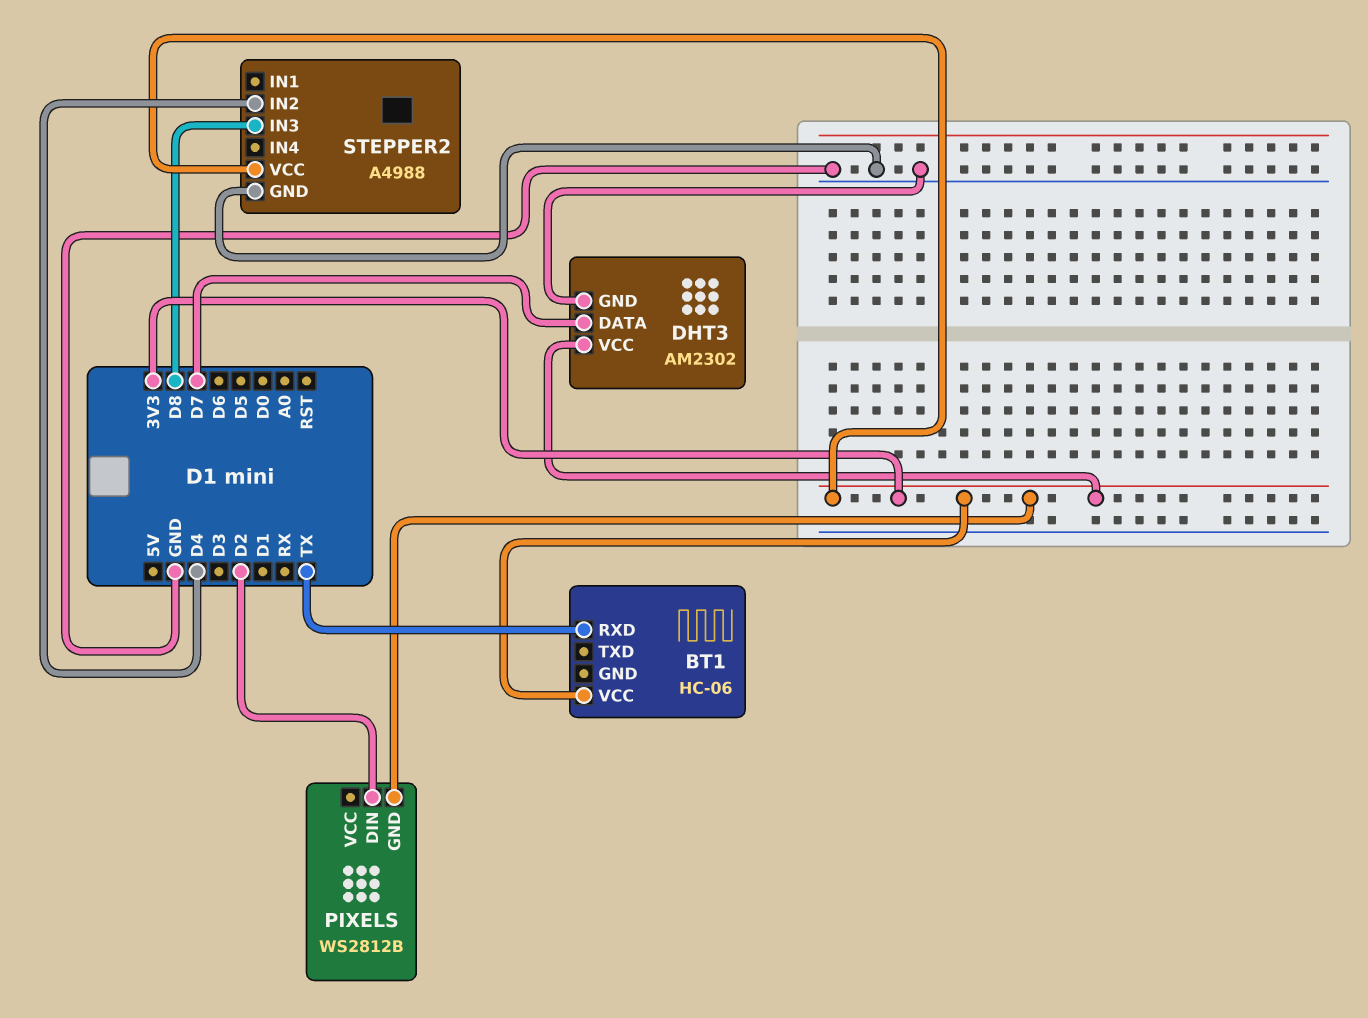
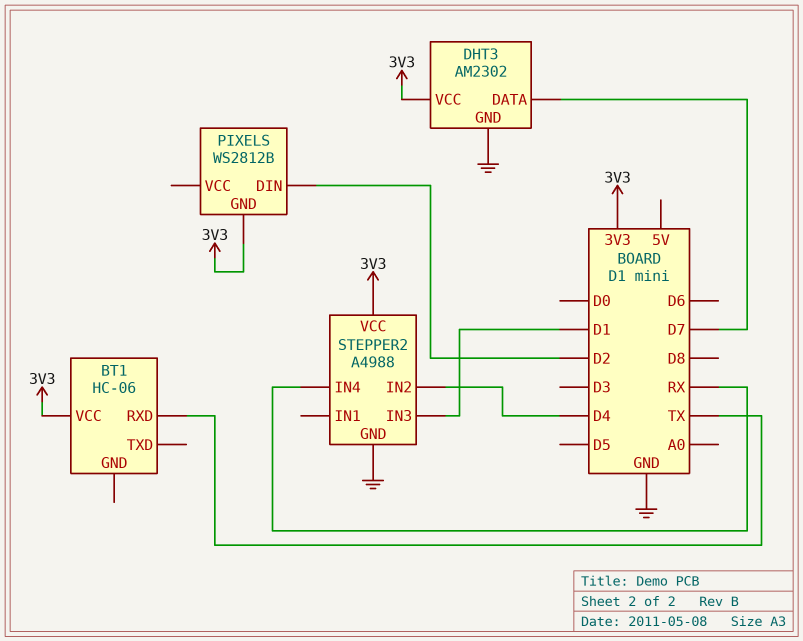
STEPPER2 pin IN3: D8 -> D1
STEPPER2 pin IN4: none -> RX

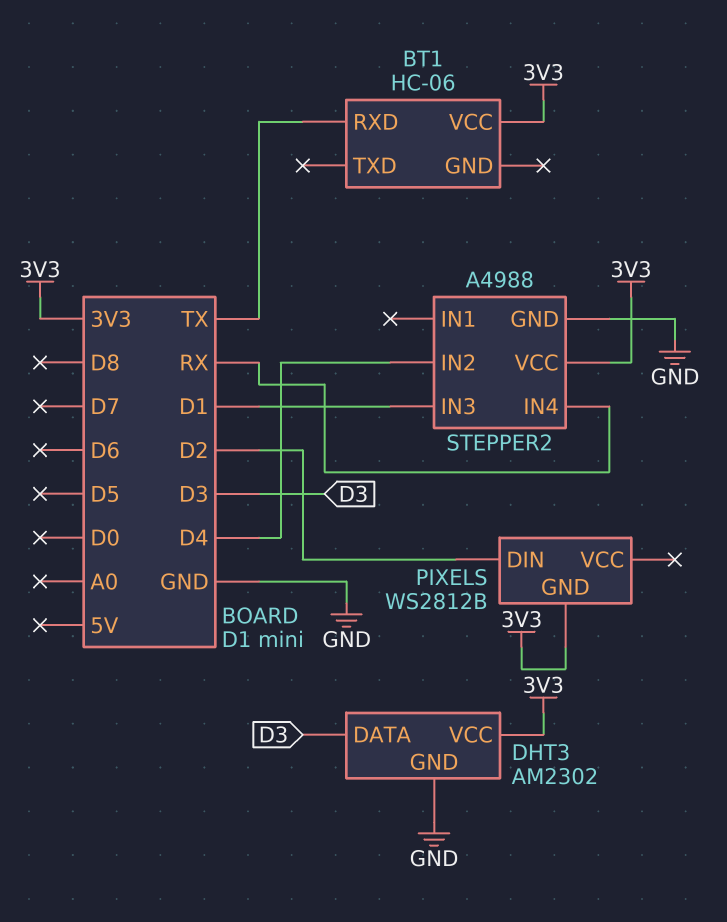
DHT3 pin DATA: D7 -> D3

